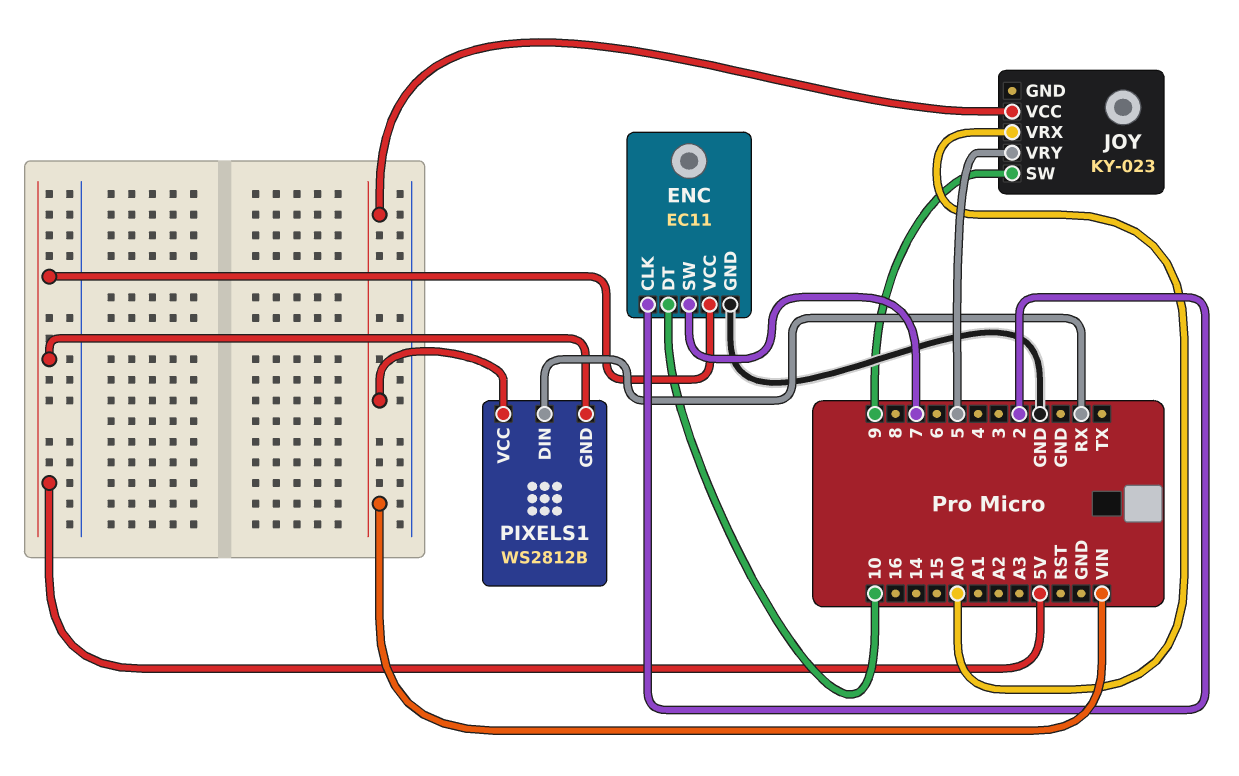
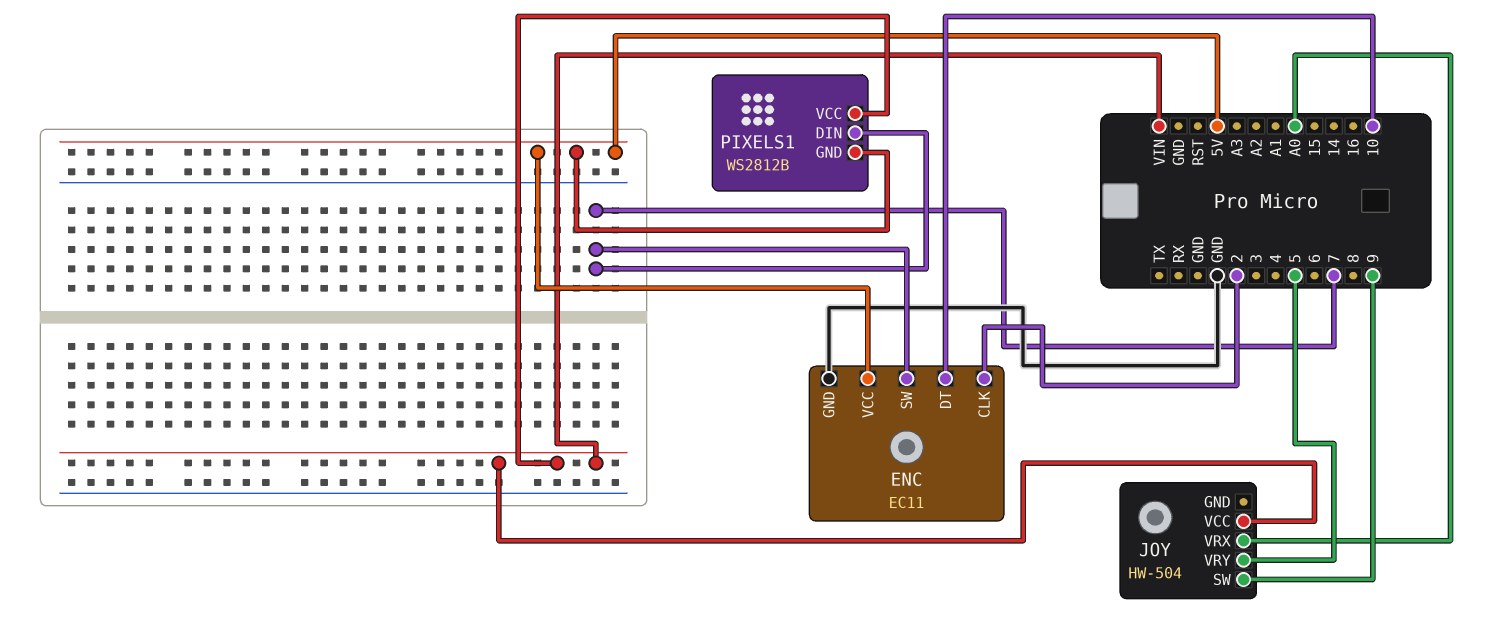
JOY: KY-023 -> HW-504
PIXELS1 pin DIN: RX -> 7

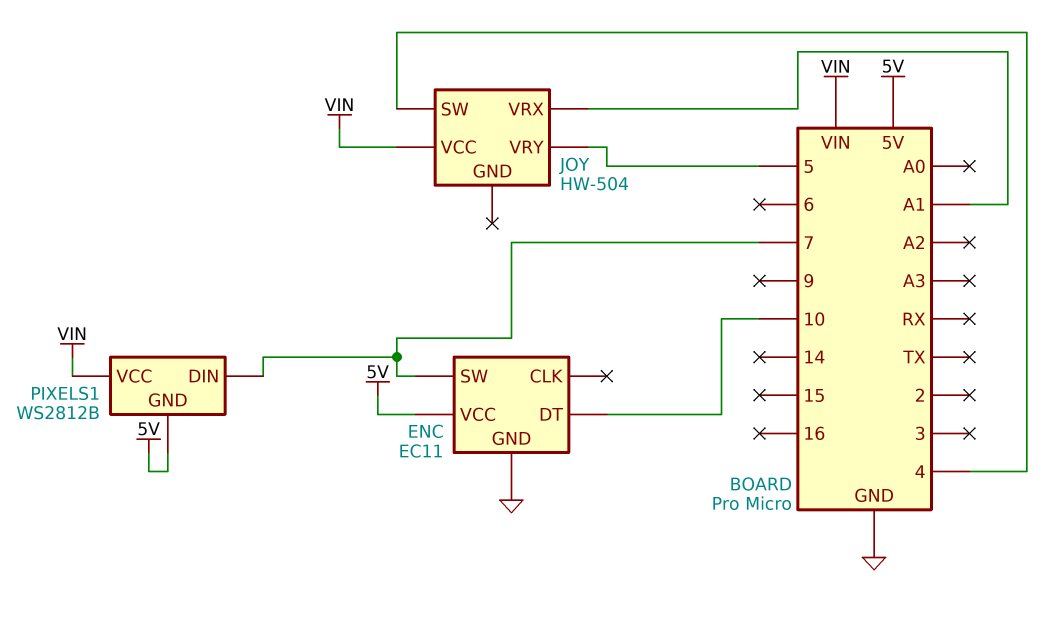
ENC pin CLK: 2 -> none
JOY pin SW: 9 -> 4
JOY pin VRX: A0 -> A1

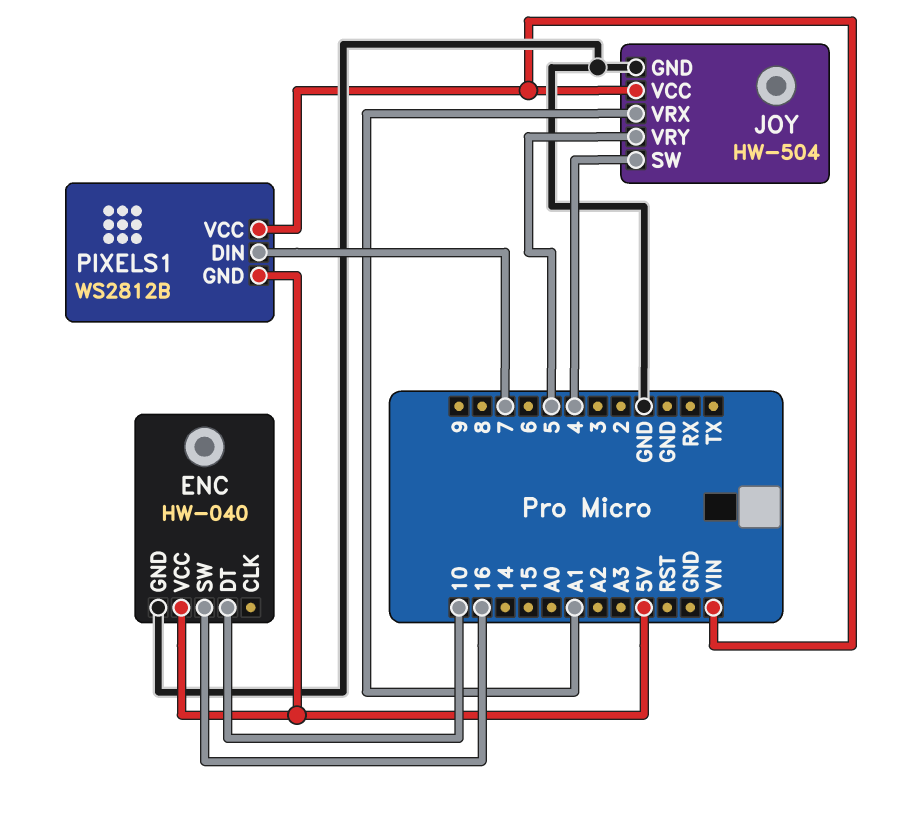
ENC: EC11 -> HW-040
ENC pin SW: 7 -> 16
JOY pin GND: none -> GND

